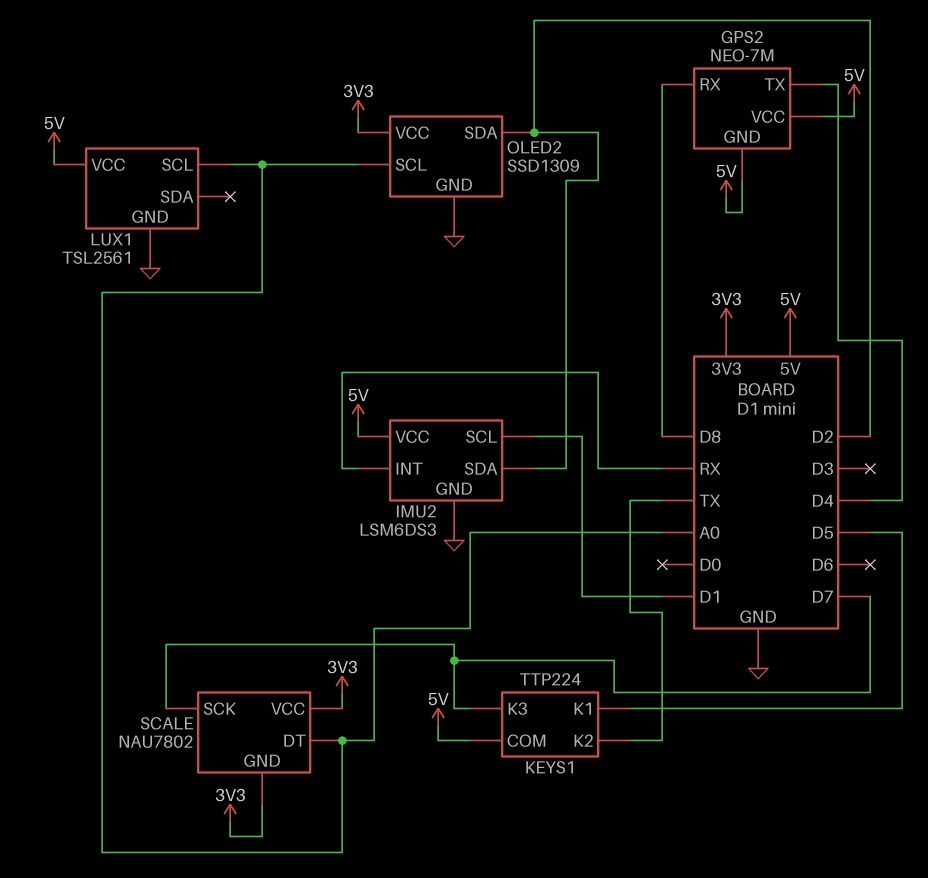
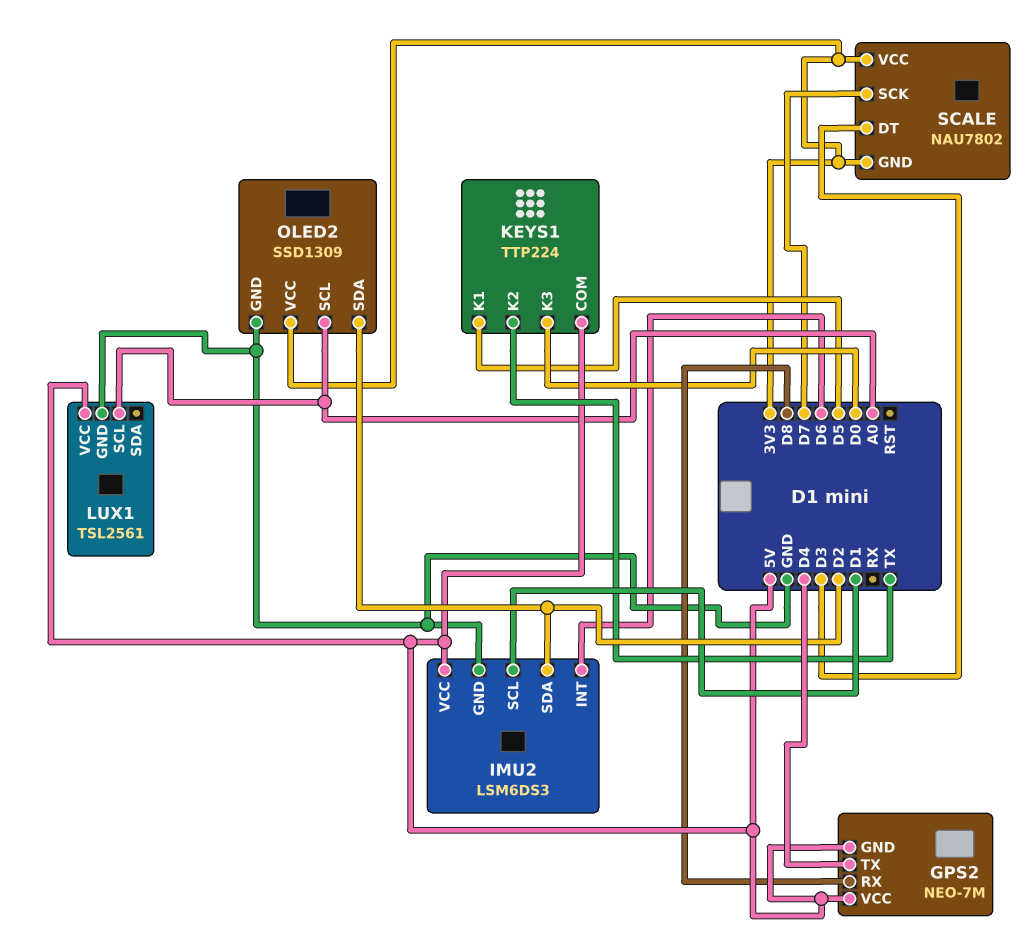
IMU2 pin INT: RX -> D6
KEYS1 pin K3: D7 -> D0
SCALE pin DT: A0 -> D3

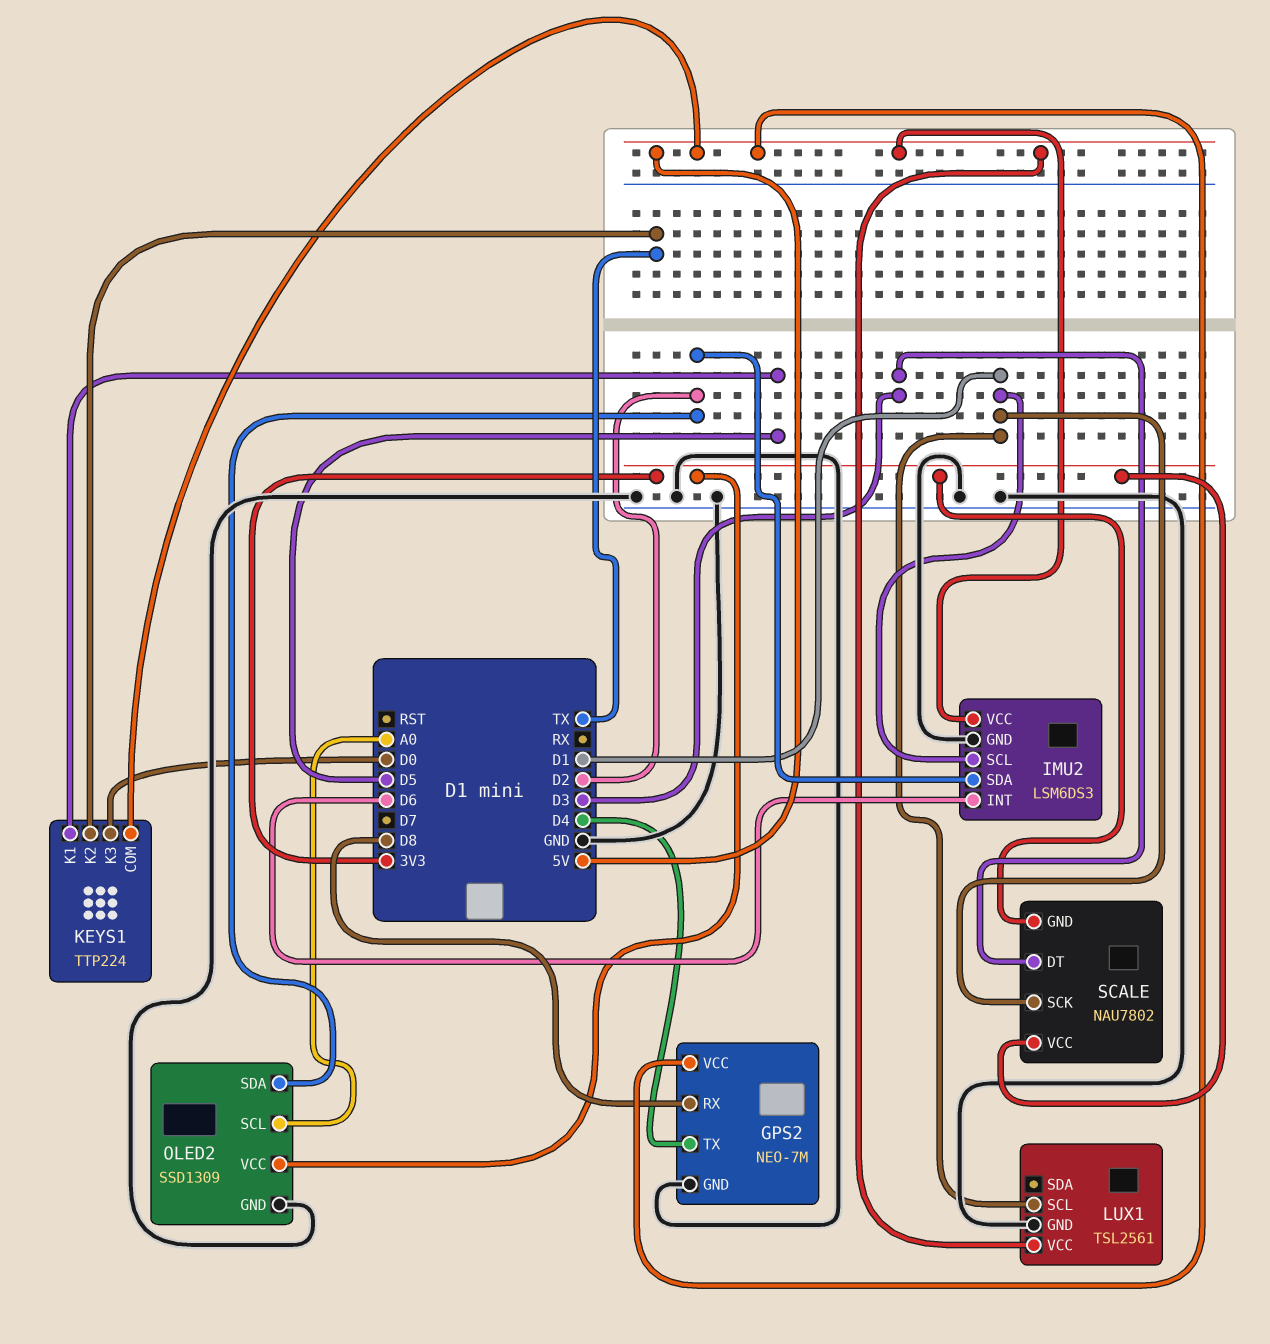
GPS2 pin GND: 5V -> GND
LUX1 pin SCL: A0 -> D1
SCALE pin SCK: D7 -> D1

